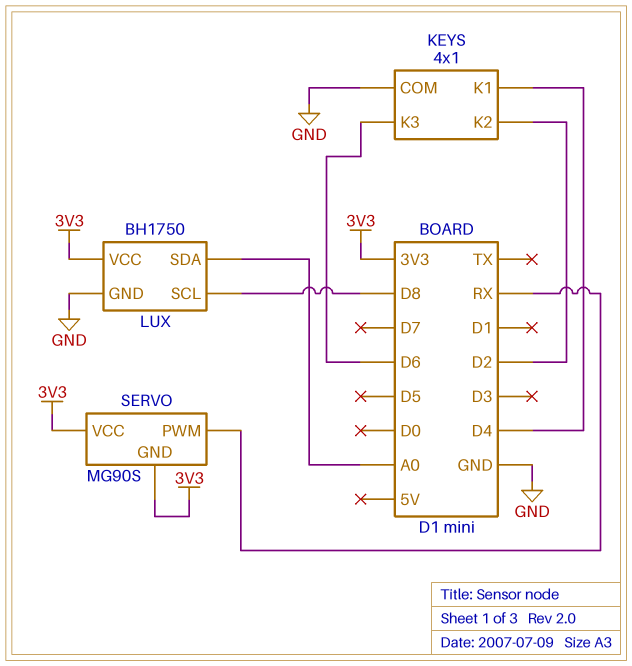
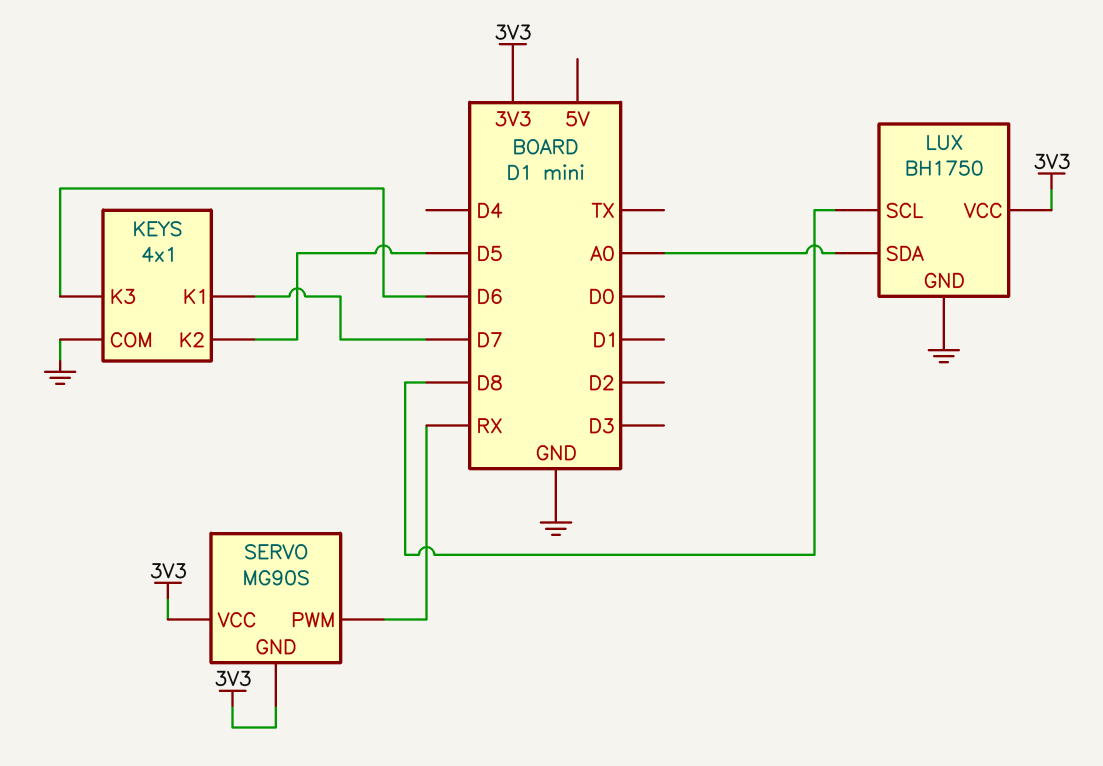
KEYS pin K1: D4 -> D7
KEYS pin K2: D2 -> D5

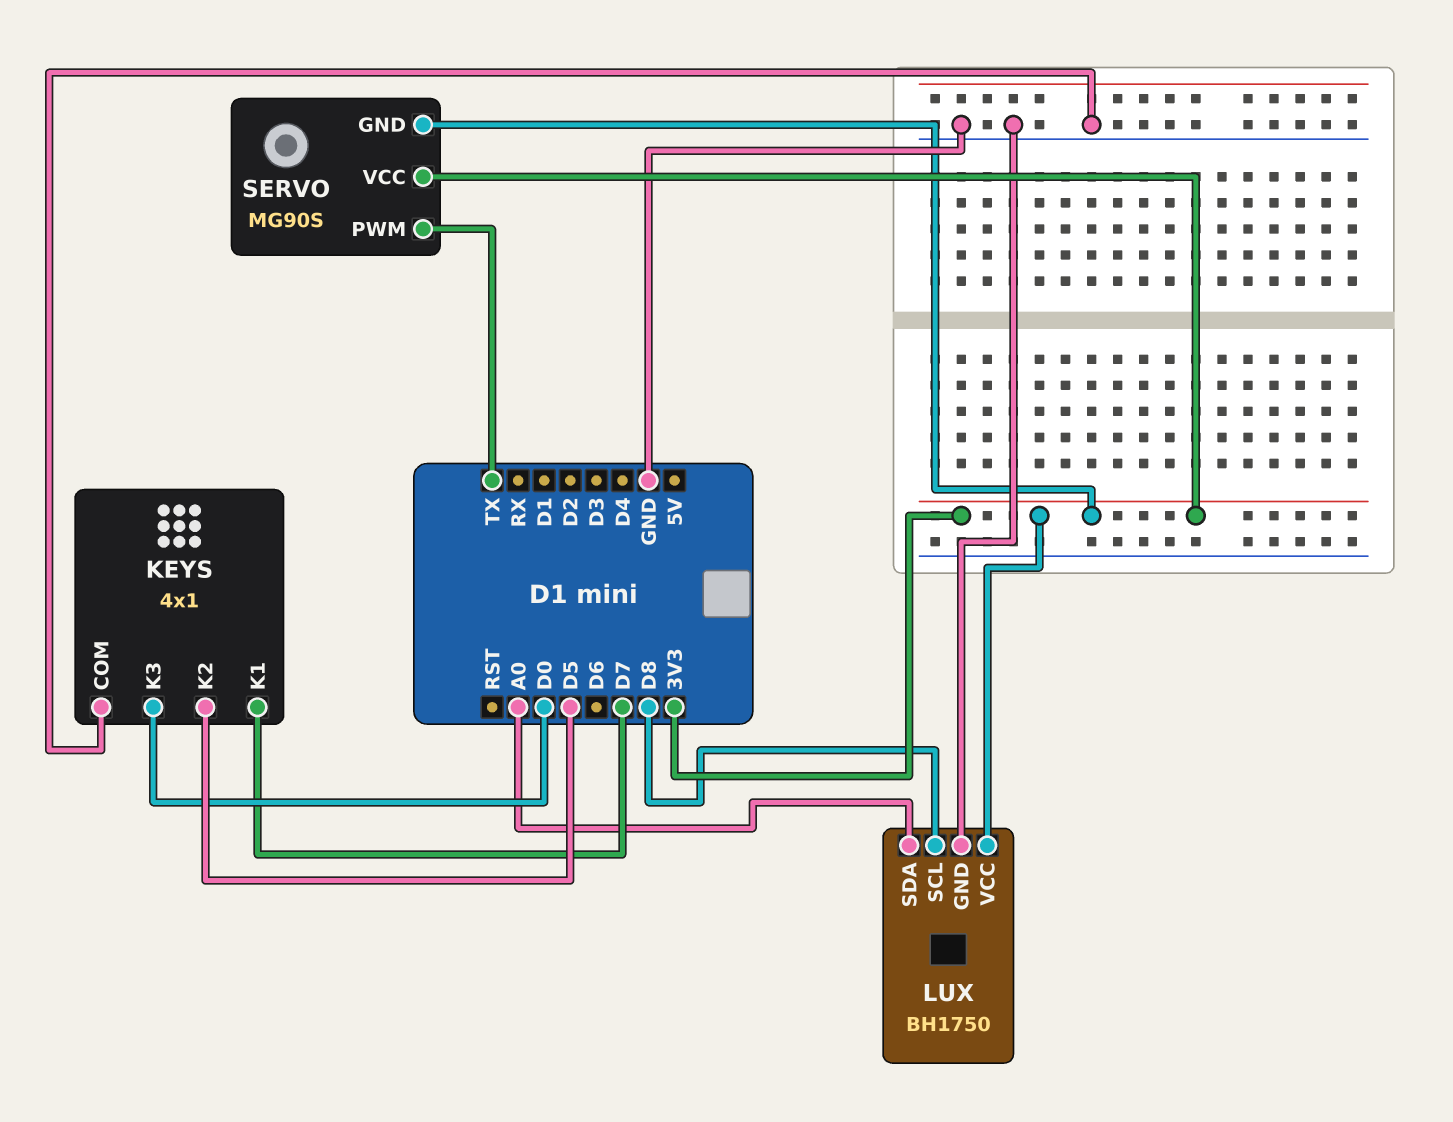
KEYS pin K3: D6 -> D0
SERVO pin PWM: RX -> TX

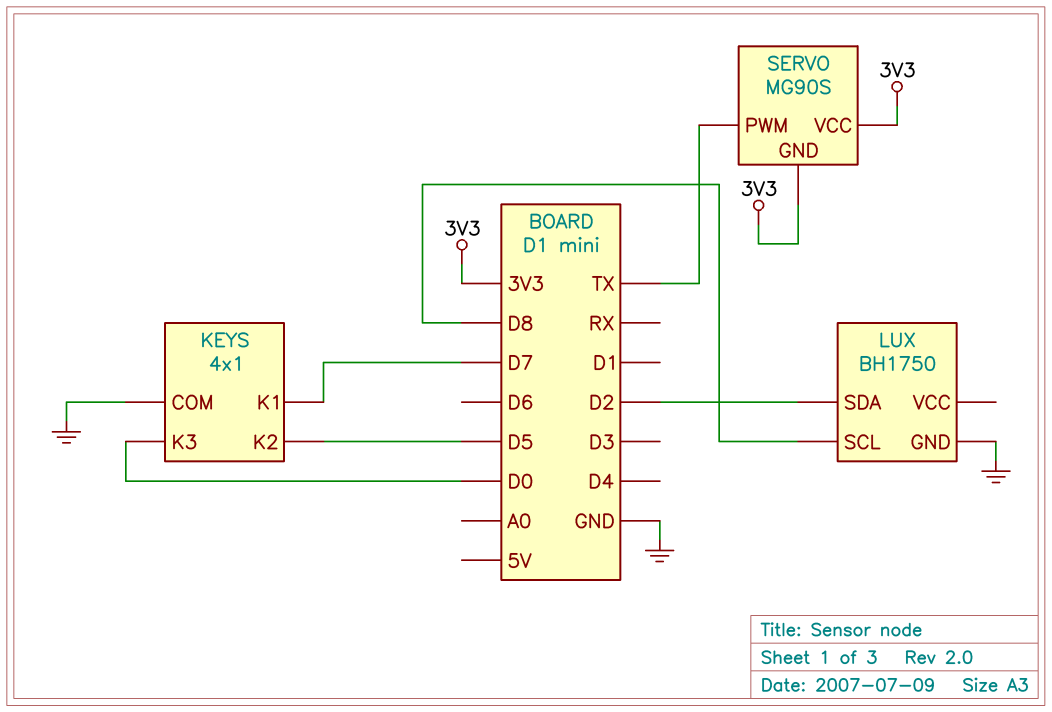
LUX pin SDA: A0 -> D2
LUX pin VCC: 3V3 -> none

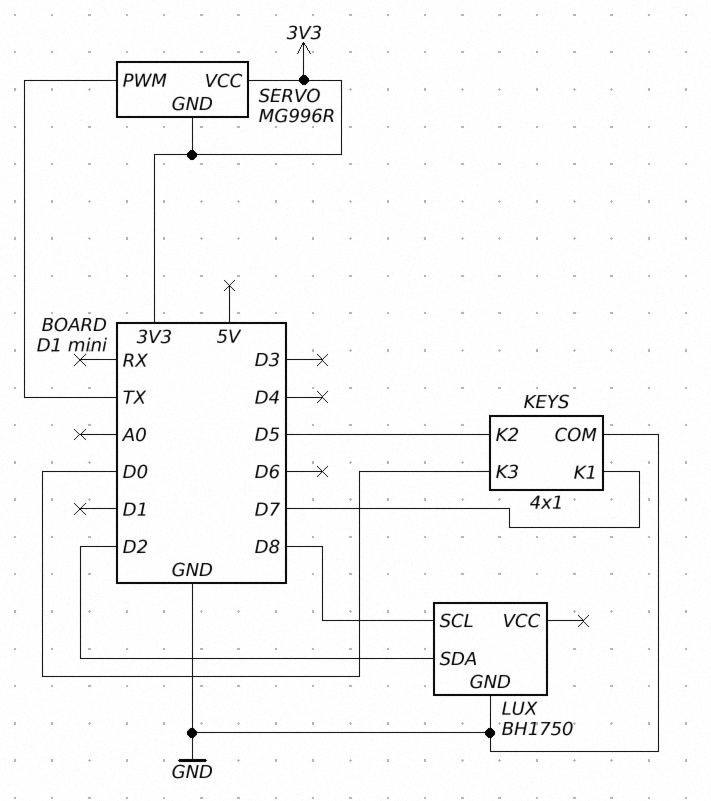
SERVO: MG90S -> MG996R

